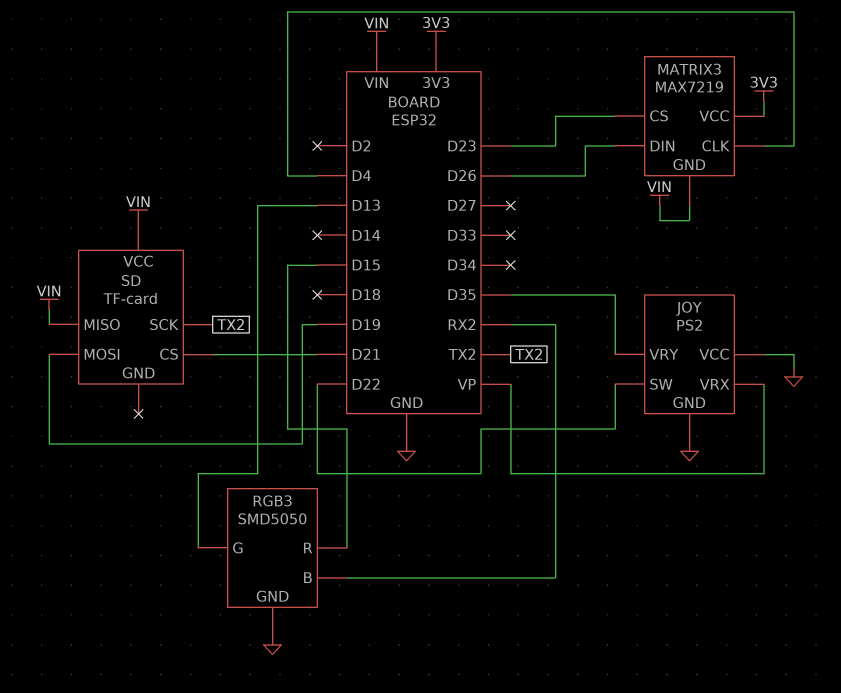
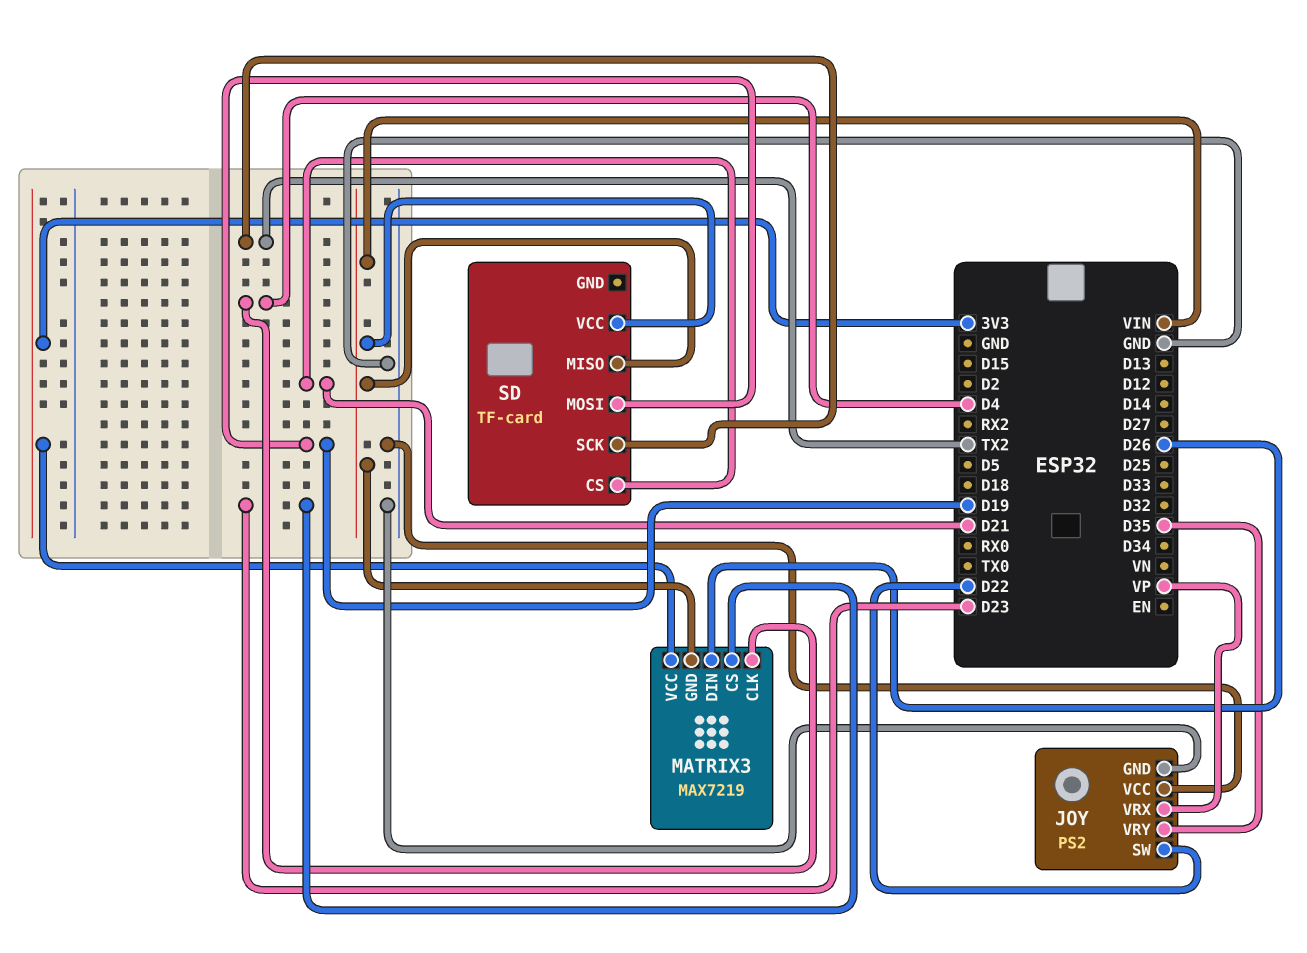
RGB3: SMD5050 -> none
RGB3 pin B: RX2 -> none
RGB3 pin G: D13 -> none
RGB3 pin GND: GND -> none
RGB3 pin R: D15 -> none

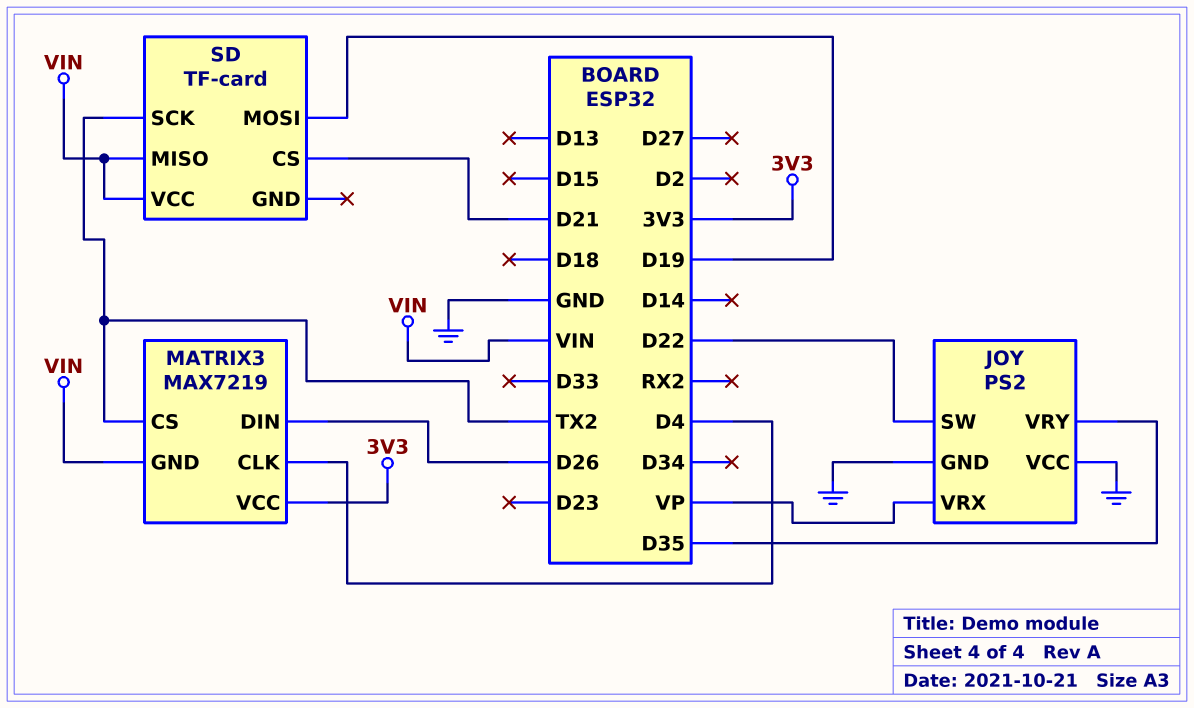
MATRIX3 pin CS: D23 -> TX2

